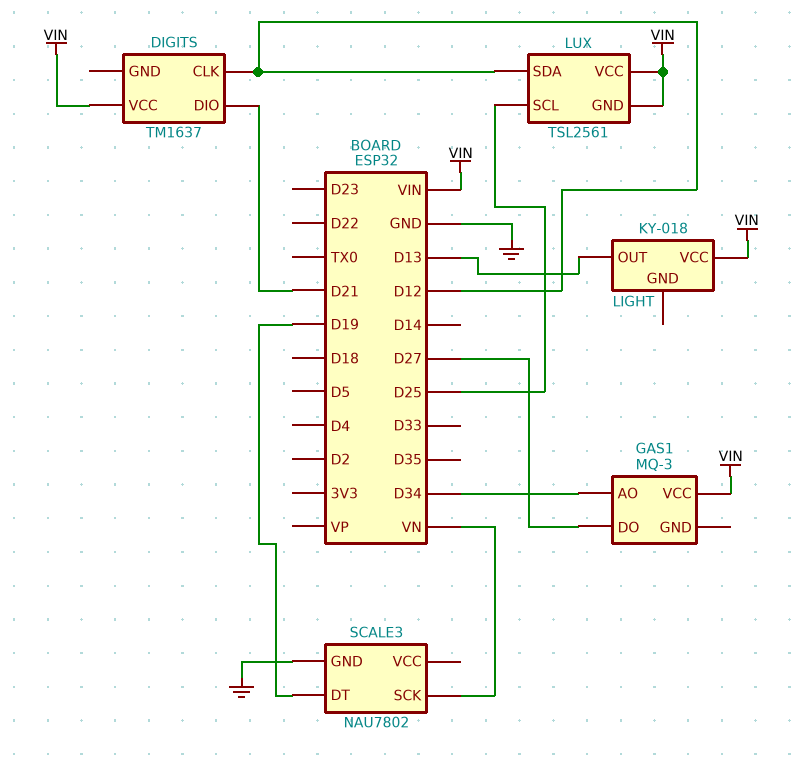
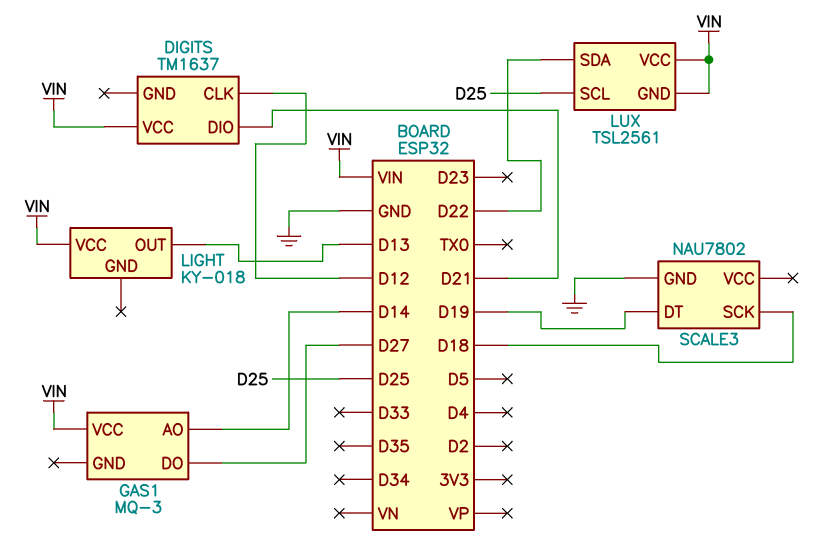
GAS1 pin AO: D34 -> D14
LUX pin SDA: D12 -> D22
SCALE3 pin SCK: VN -> D18

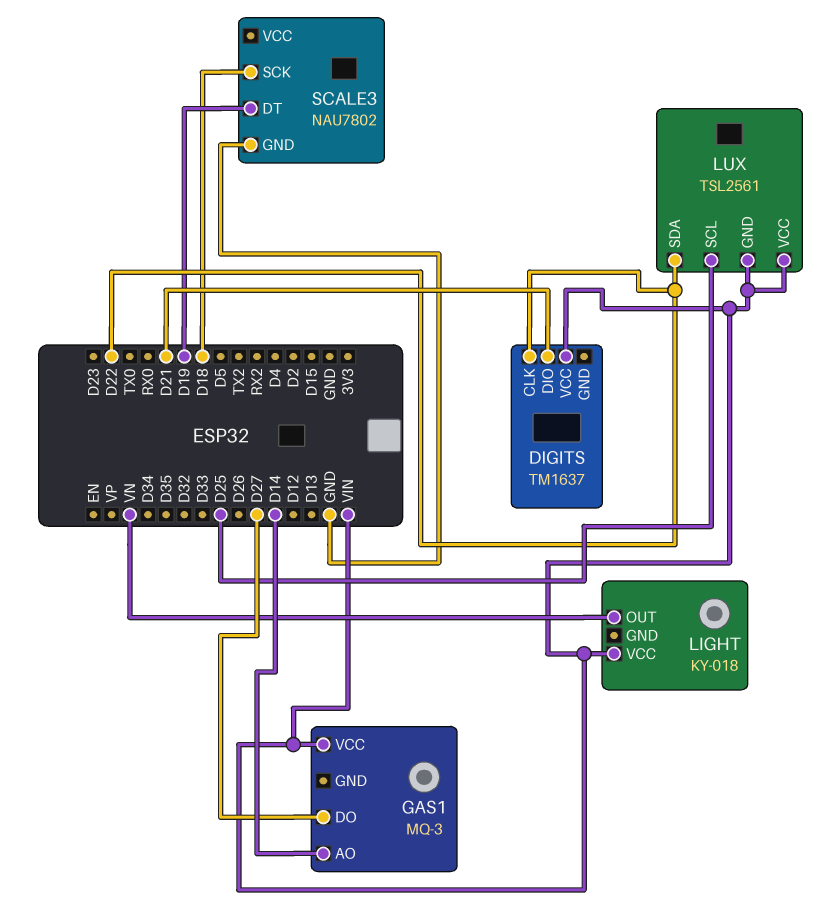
DIGITS pin CLK: D12 -> D22
LIGHT pin OUT: D13 -> VN

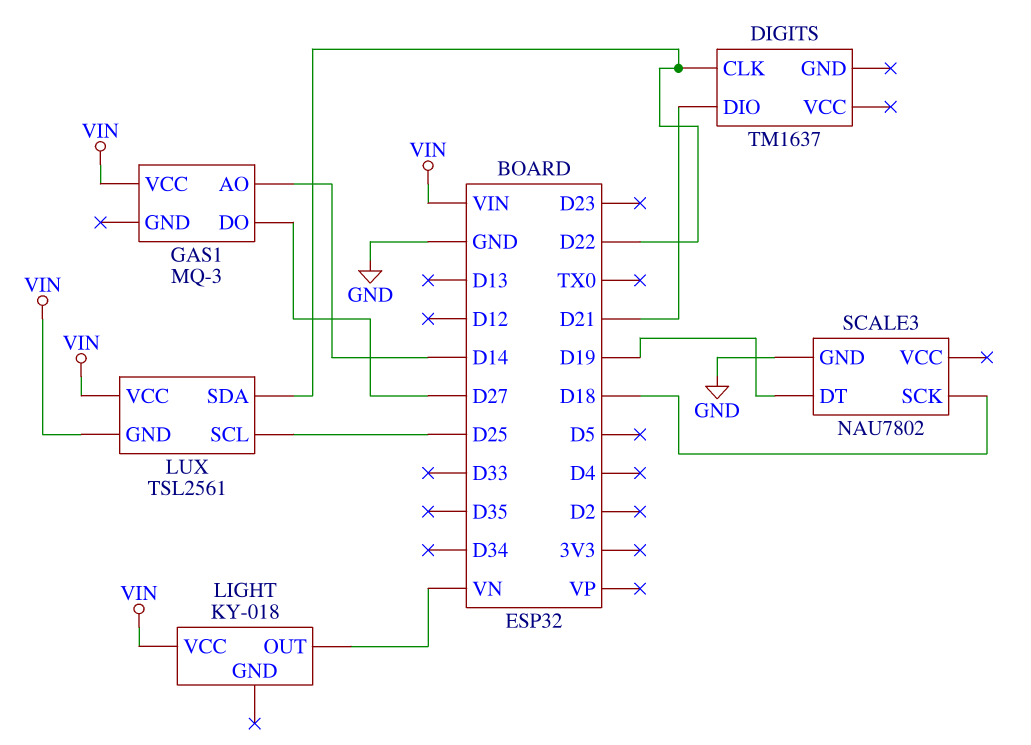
DIGITS pin VCC: VIN -> none

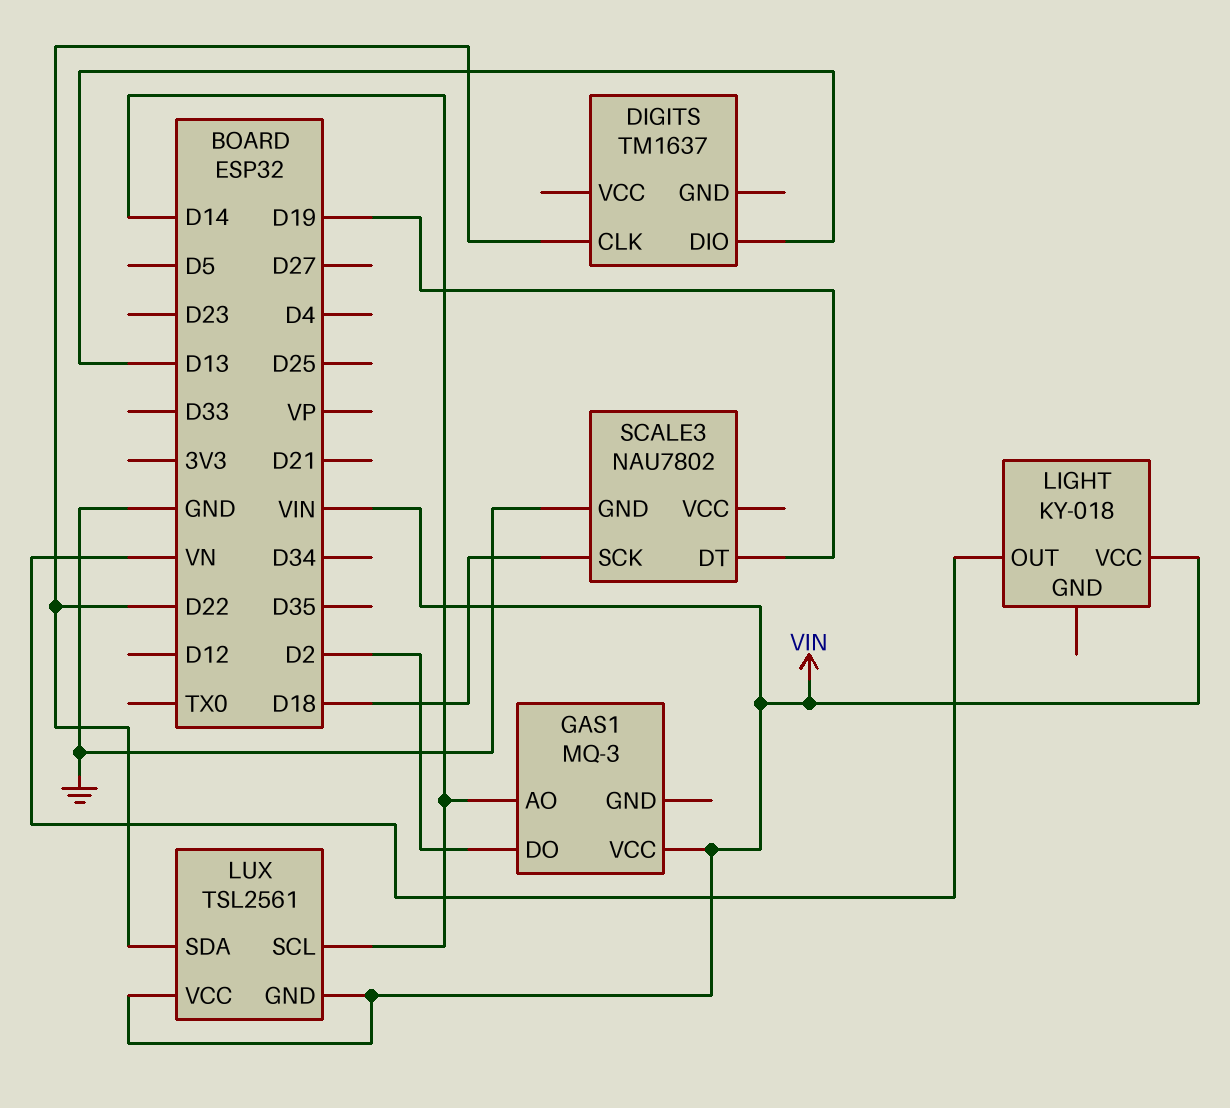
DIGITS pin DIO: D21 -> D13
GAS1 pin DO: D27 -> D2
LUX pin SCL: D25 -> D14

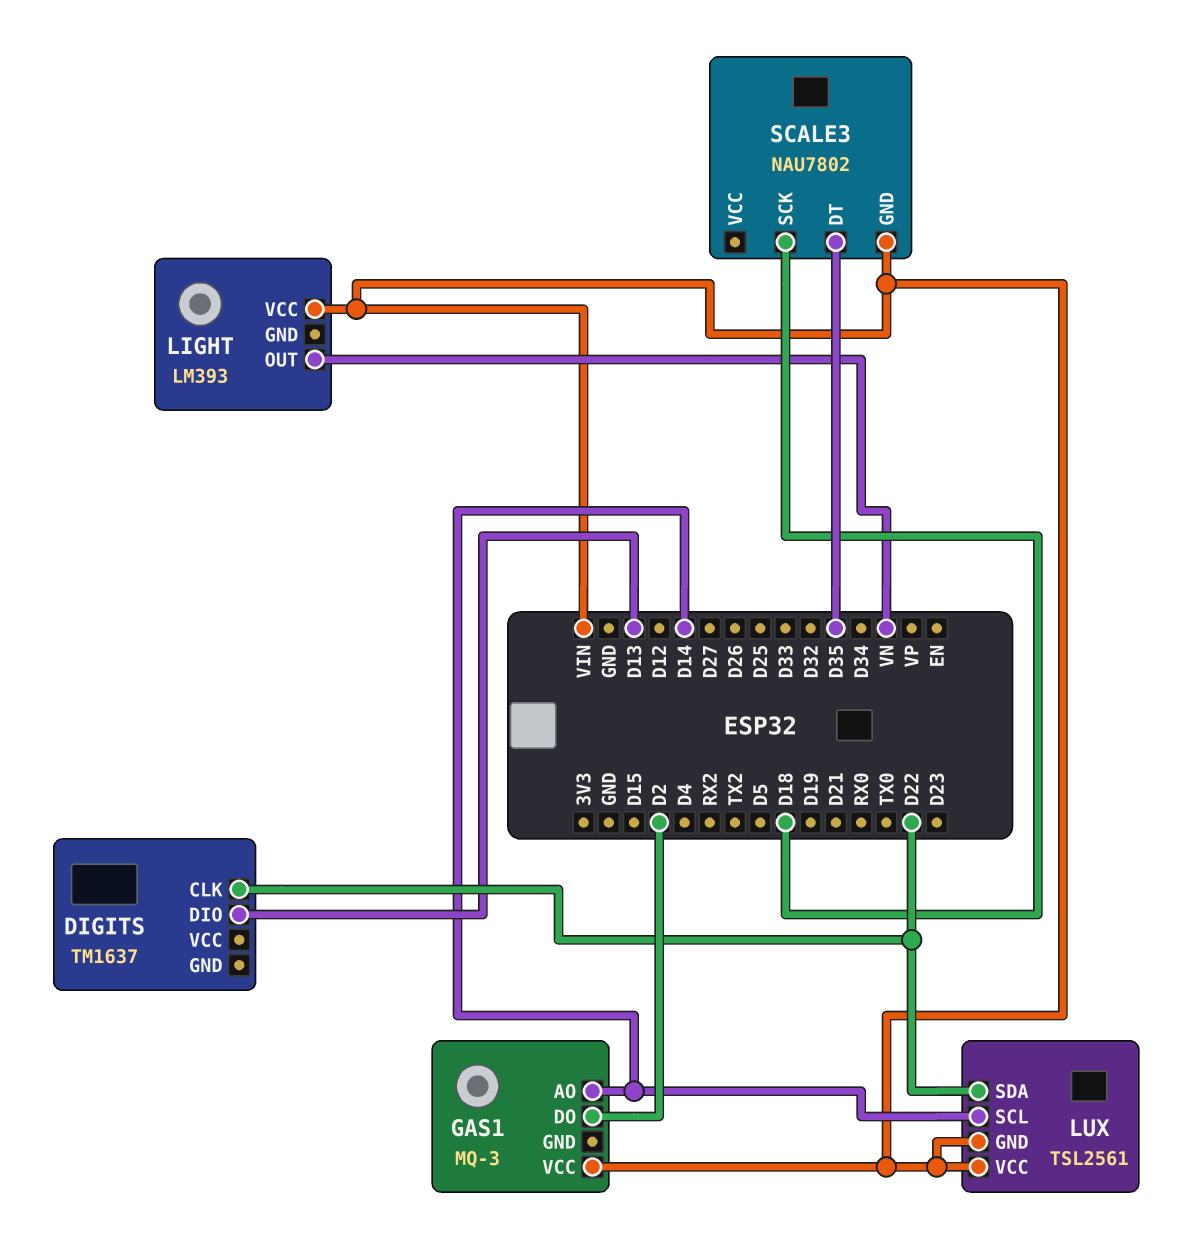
LIGHT: KY-018 -> LM393
SCALE3 pin DT: D19 -> D35
SCALE3 pin GND: GND -> VIN

